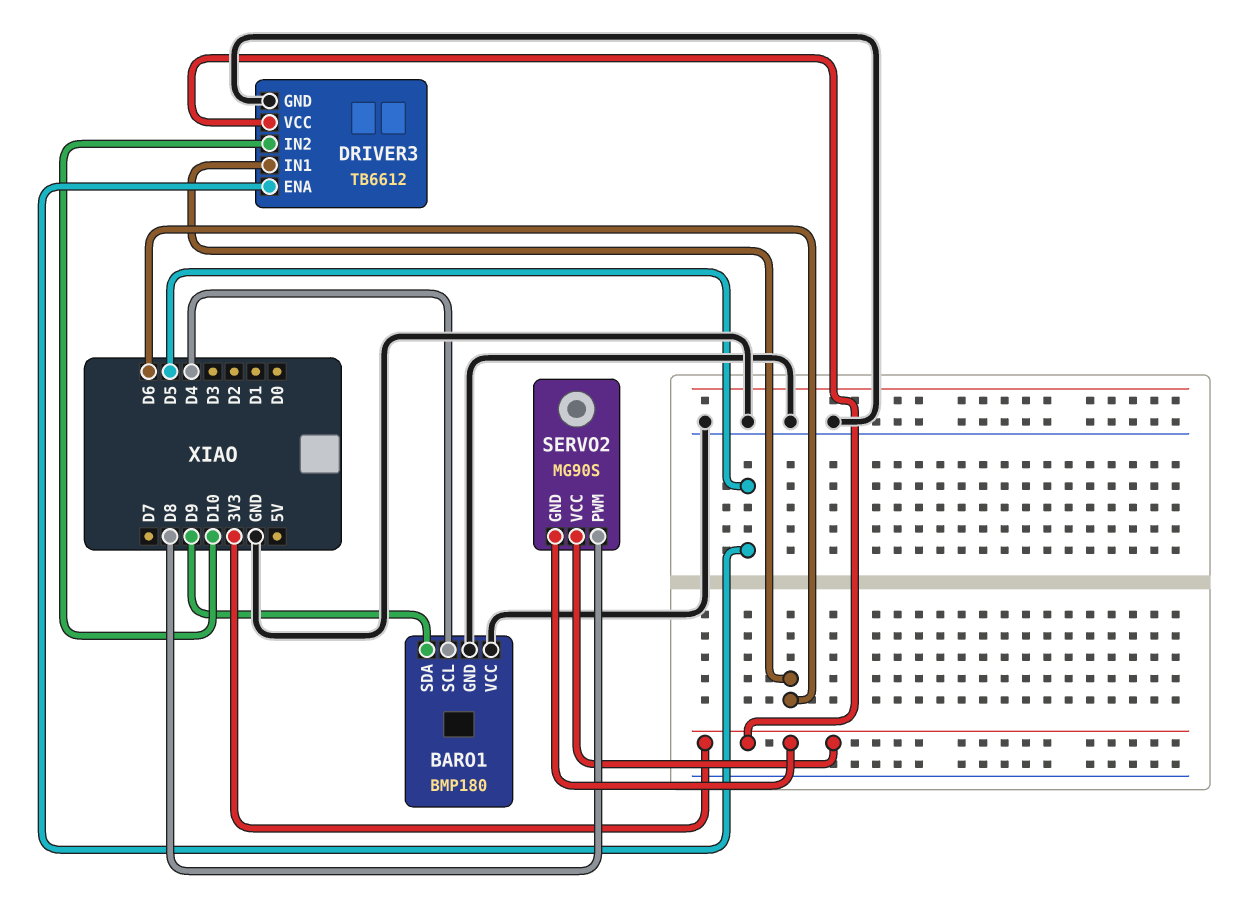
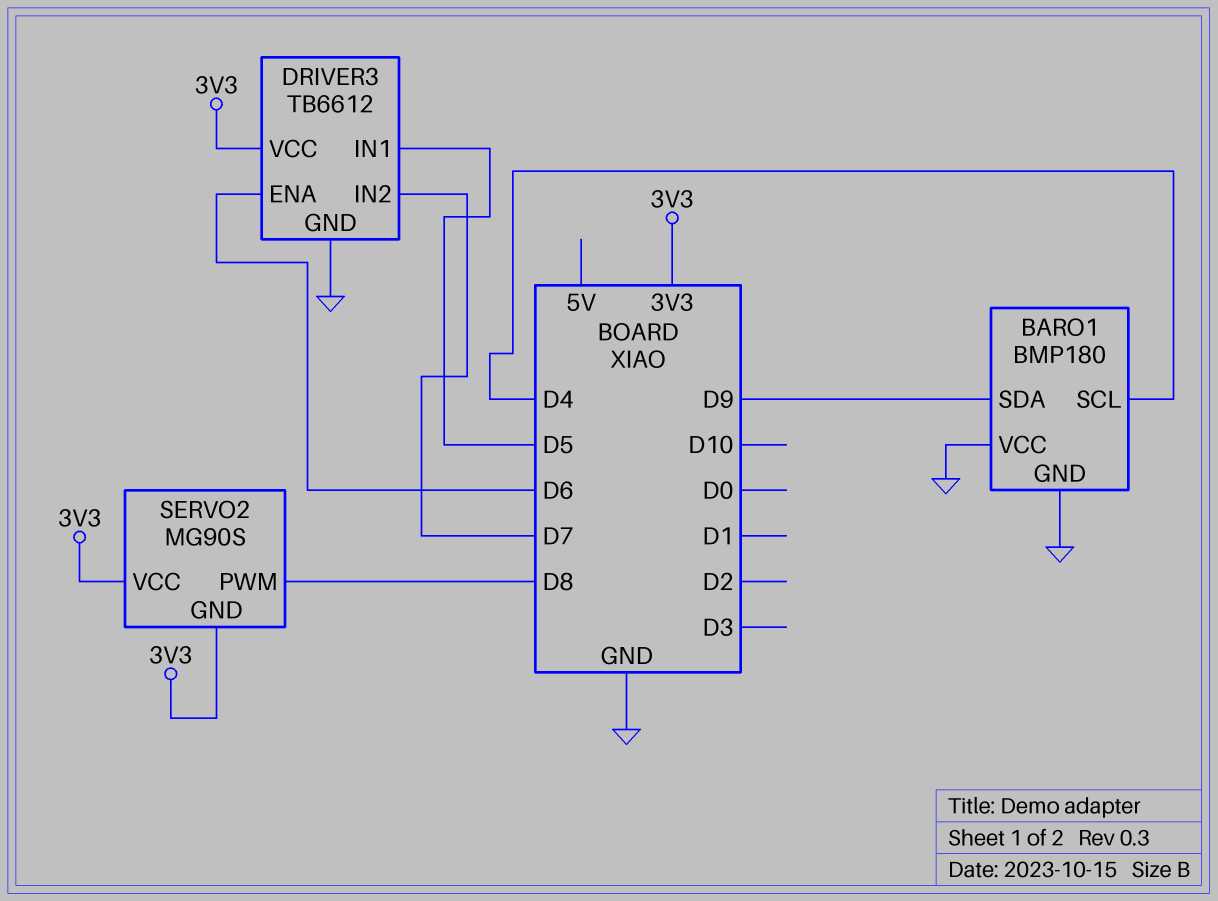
DRIVER3 pin ENA: D5 -> D6
DRIVER3 pin IN1: D6 -> D5
DRIVER3 pin IN2: D10 -> D7

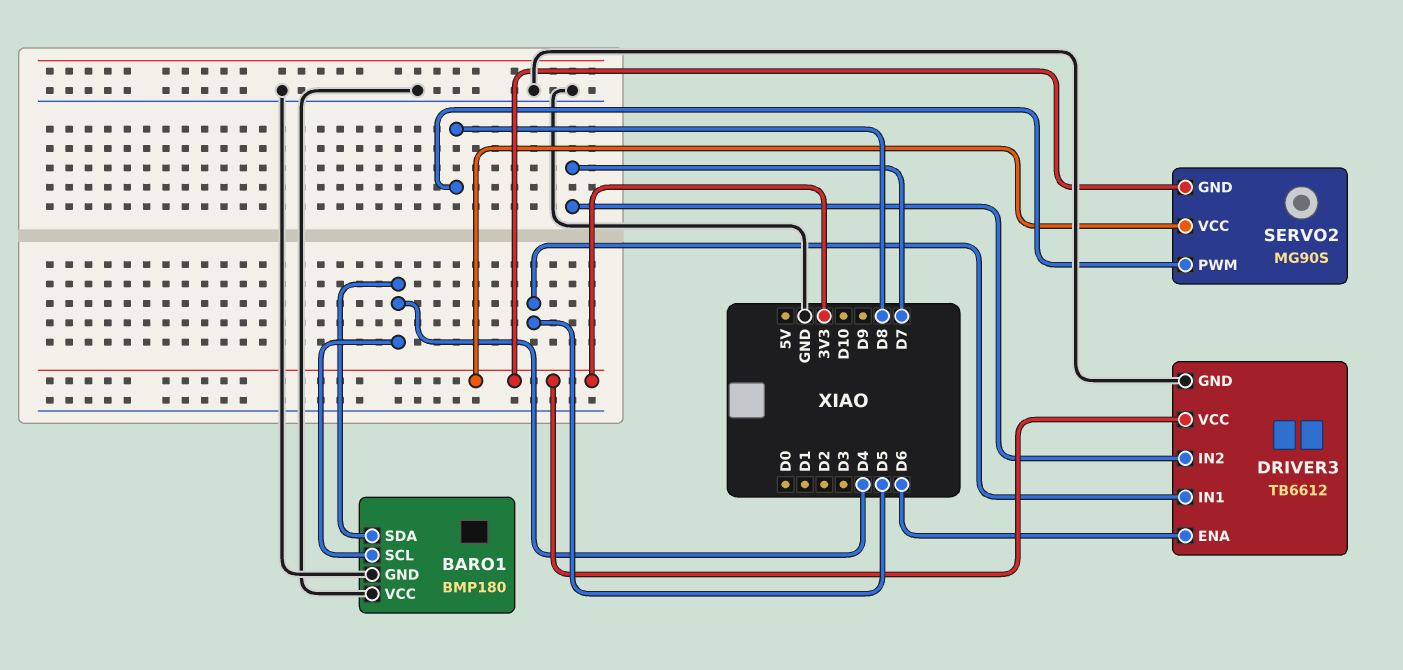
BARO1 pin SDA: D9 -> D4

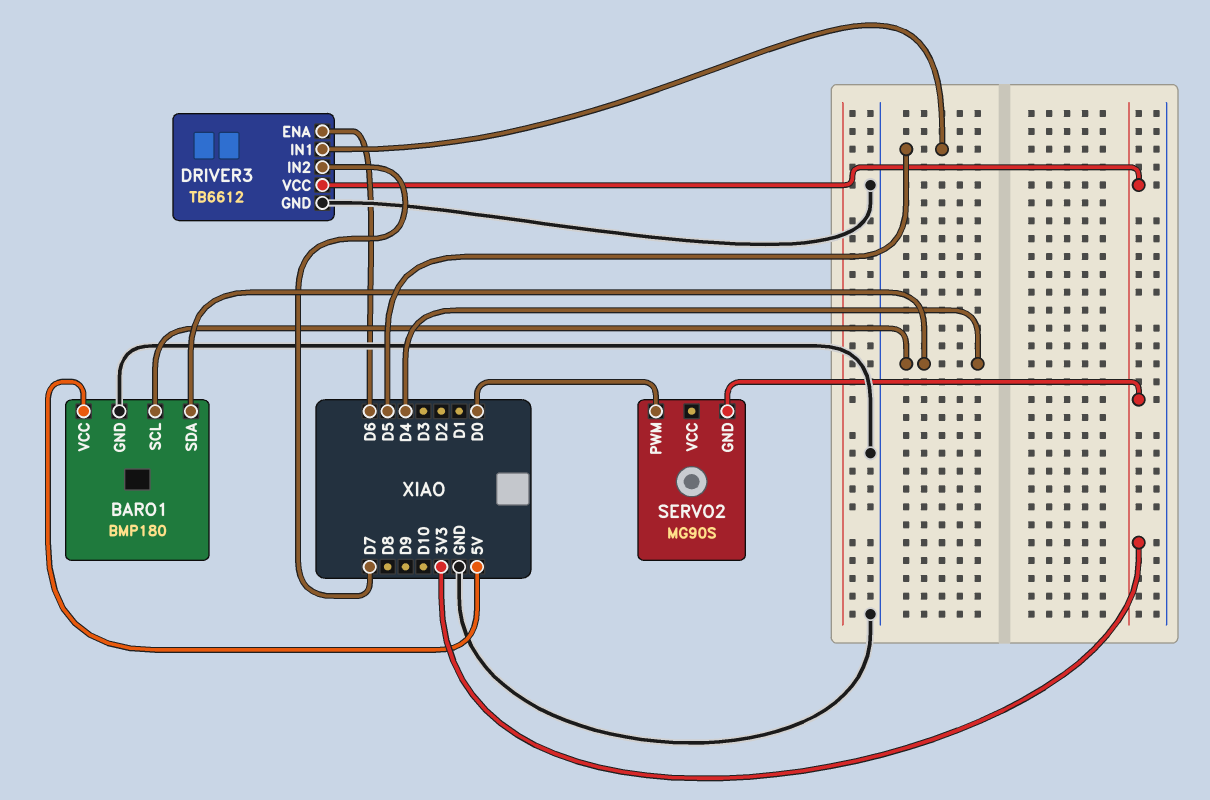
BARO1 pin VCC: GND -> 5V
SERVO2 pin PWM: D8 -> D0
SERVO2 pin VCC: 3V3 -> none

